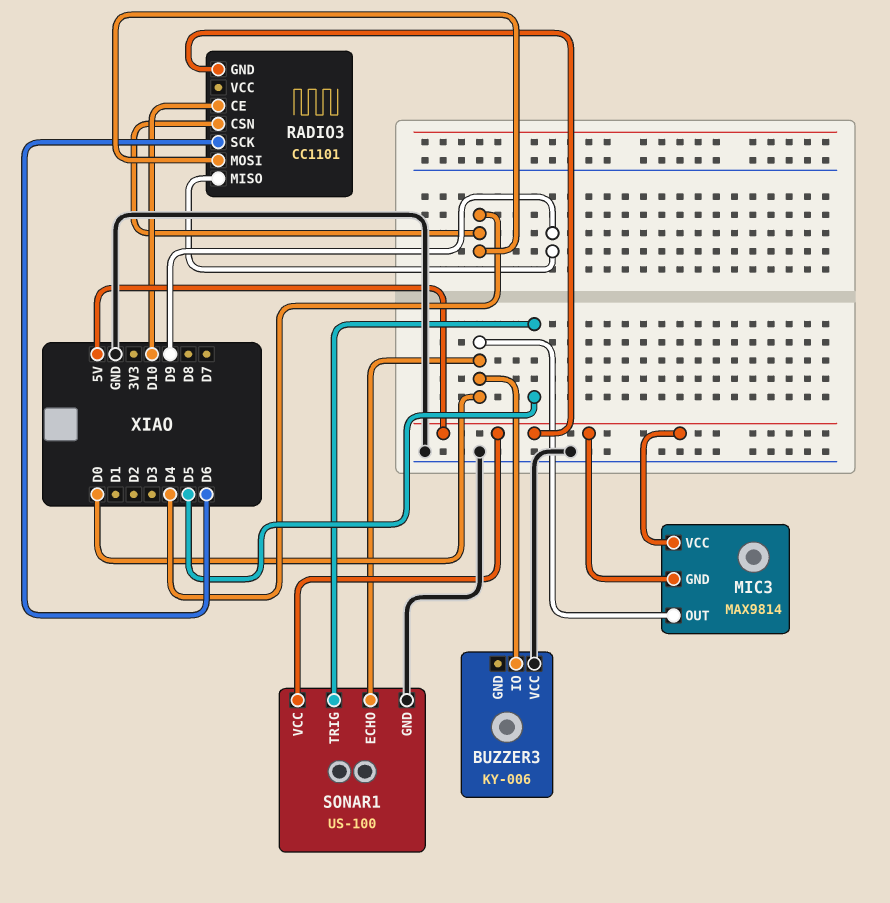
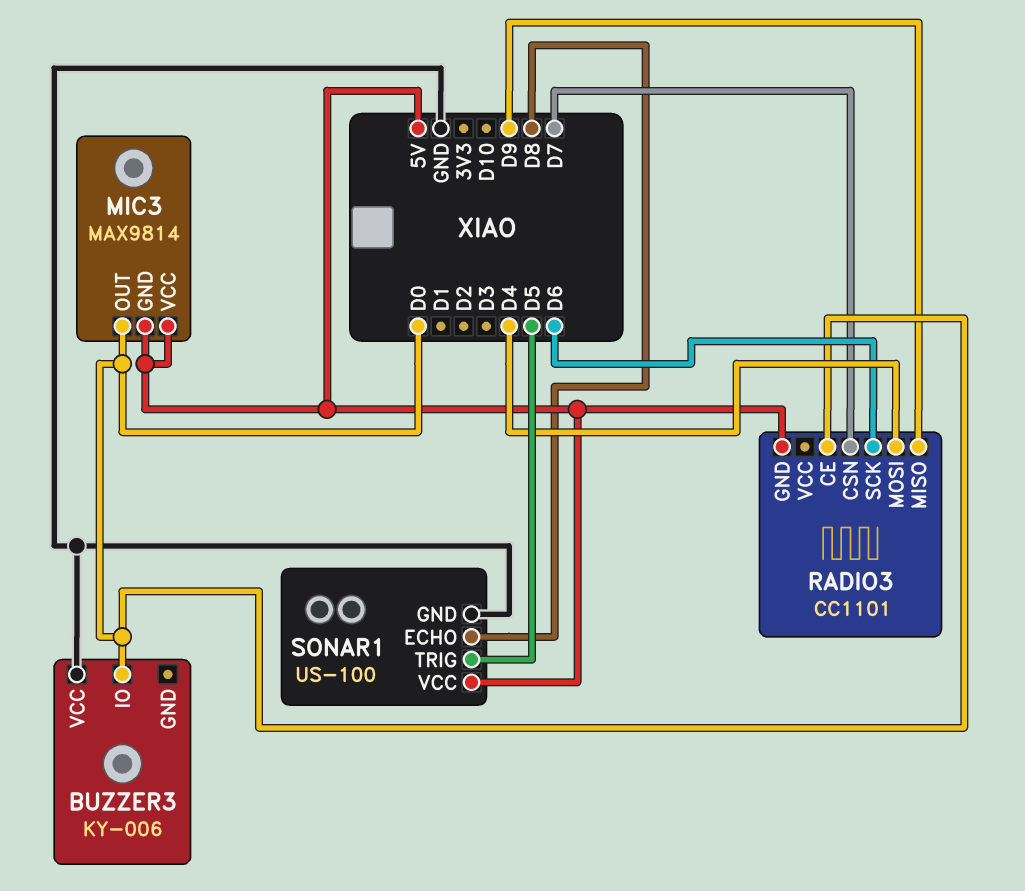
RADIO3 pin CE: D10 -> D0
RADIO3 pin CSN: D4 -> D7
SONAR1 pin ECHO: D0 -> D8

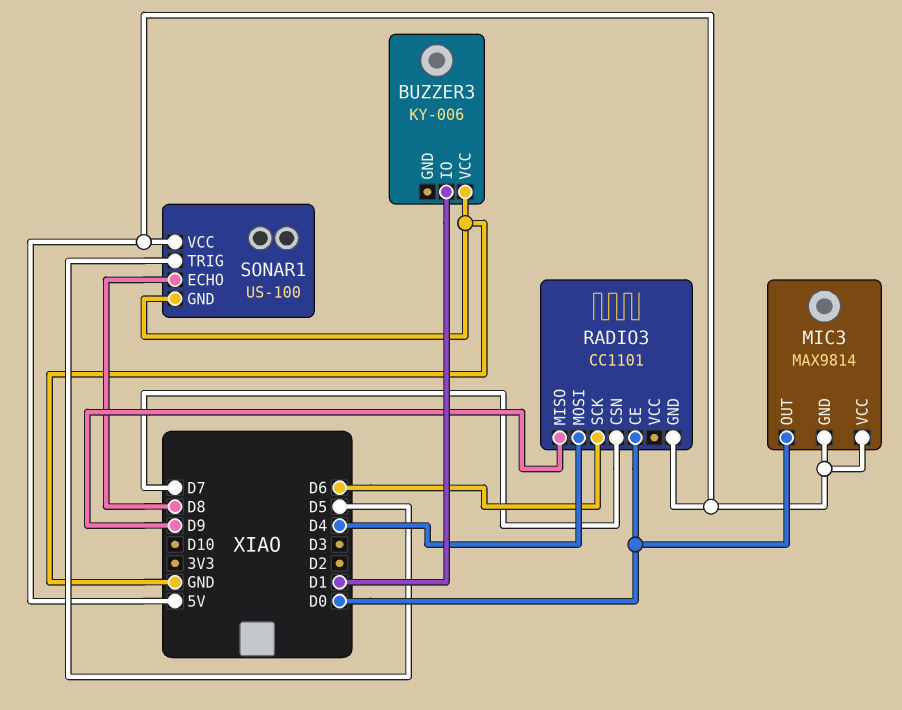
BUZZER3 pin IO: D0 -> D1

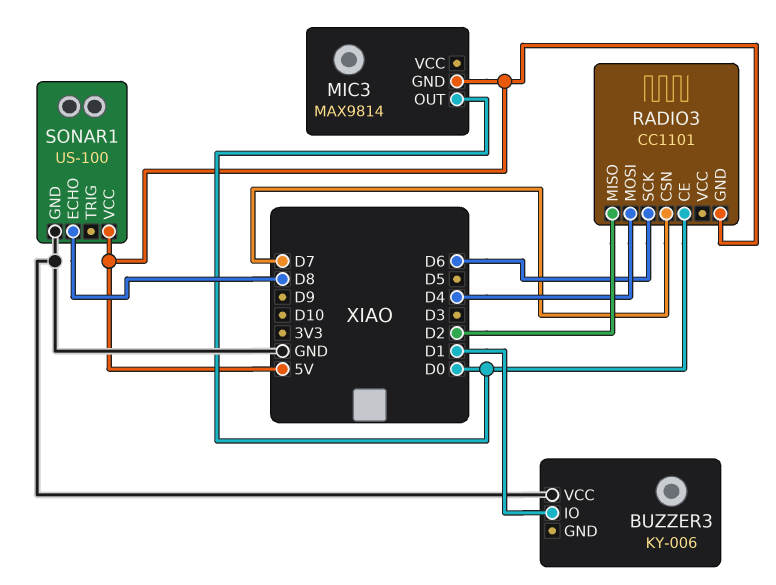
MIC3 pin VCC: 5V -> none
RADIO3 pin MISO: D9 -> D2
SONAR1 pin TRIG: D5 -> none

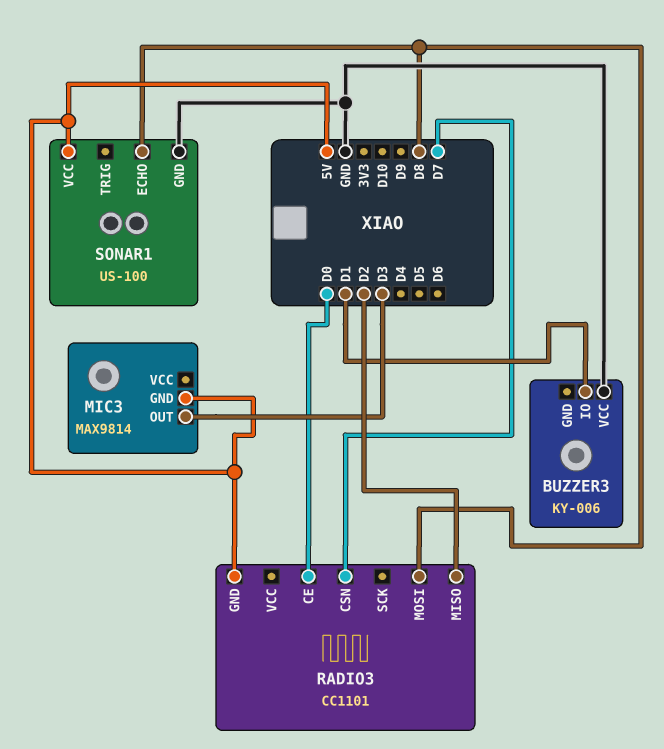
MIC3 pin OUT: D0 -> D3
RADIO3 pin MOSI: D4 -> D8
RADIO3 pin SCK: D6 -> none

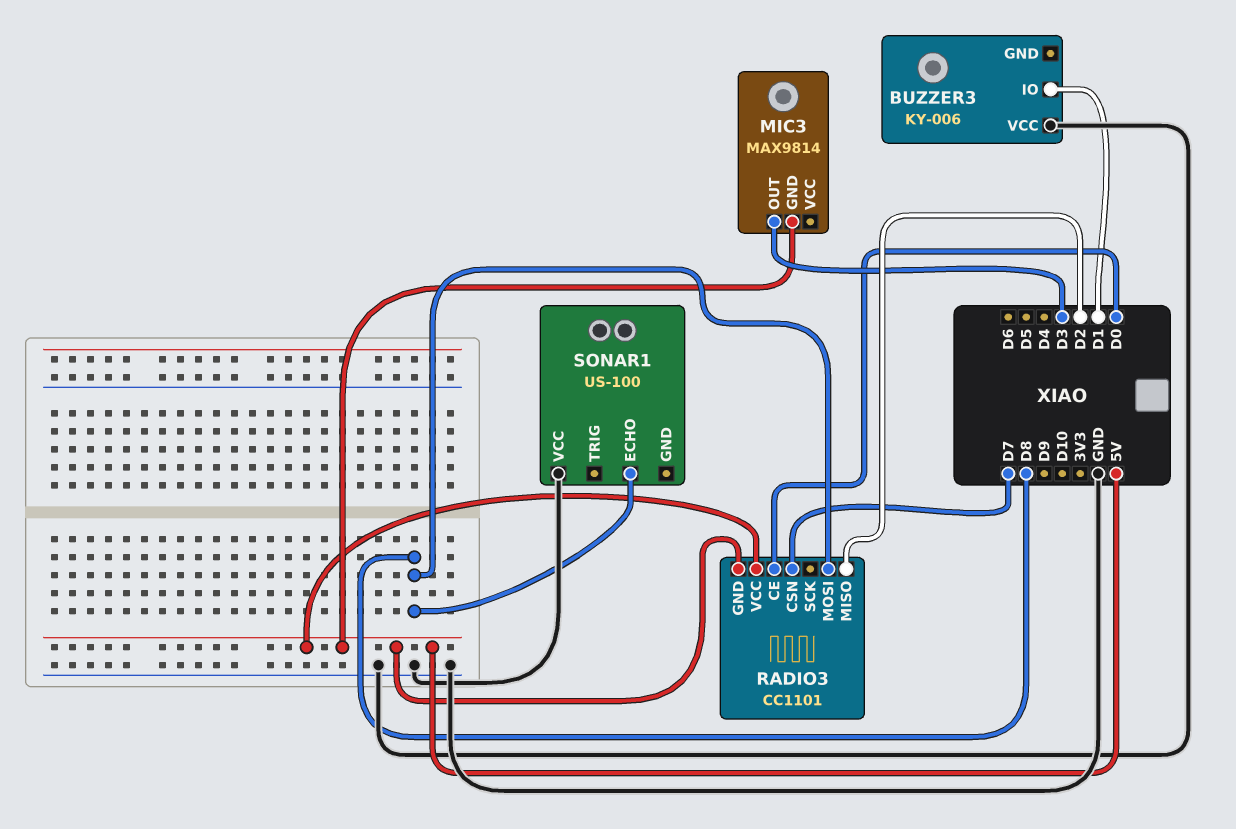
RADIO3 pin VCC: none -> 5V
SONAR1 pin GND: GND -> none
SONAR1 pin VCC: 5V -> GND

